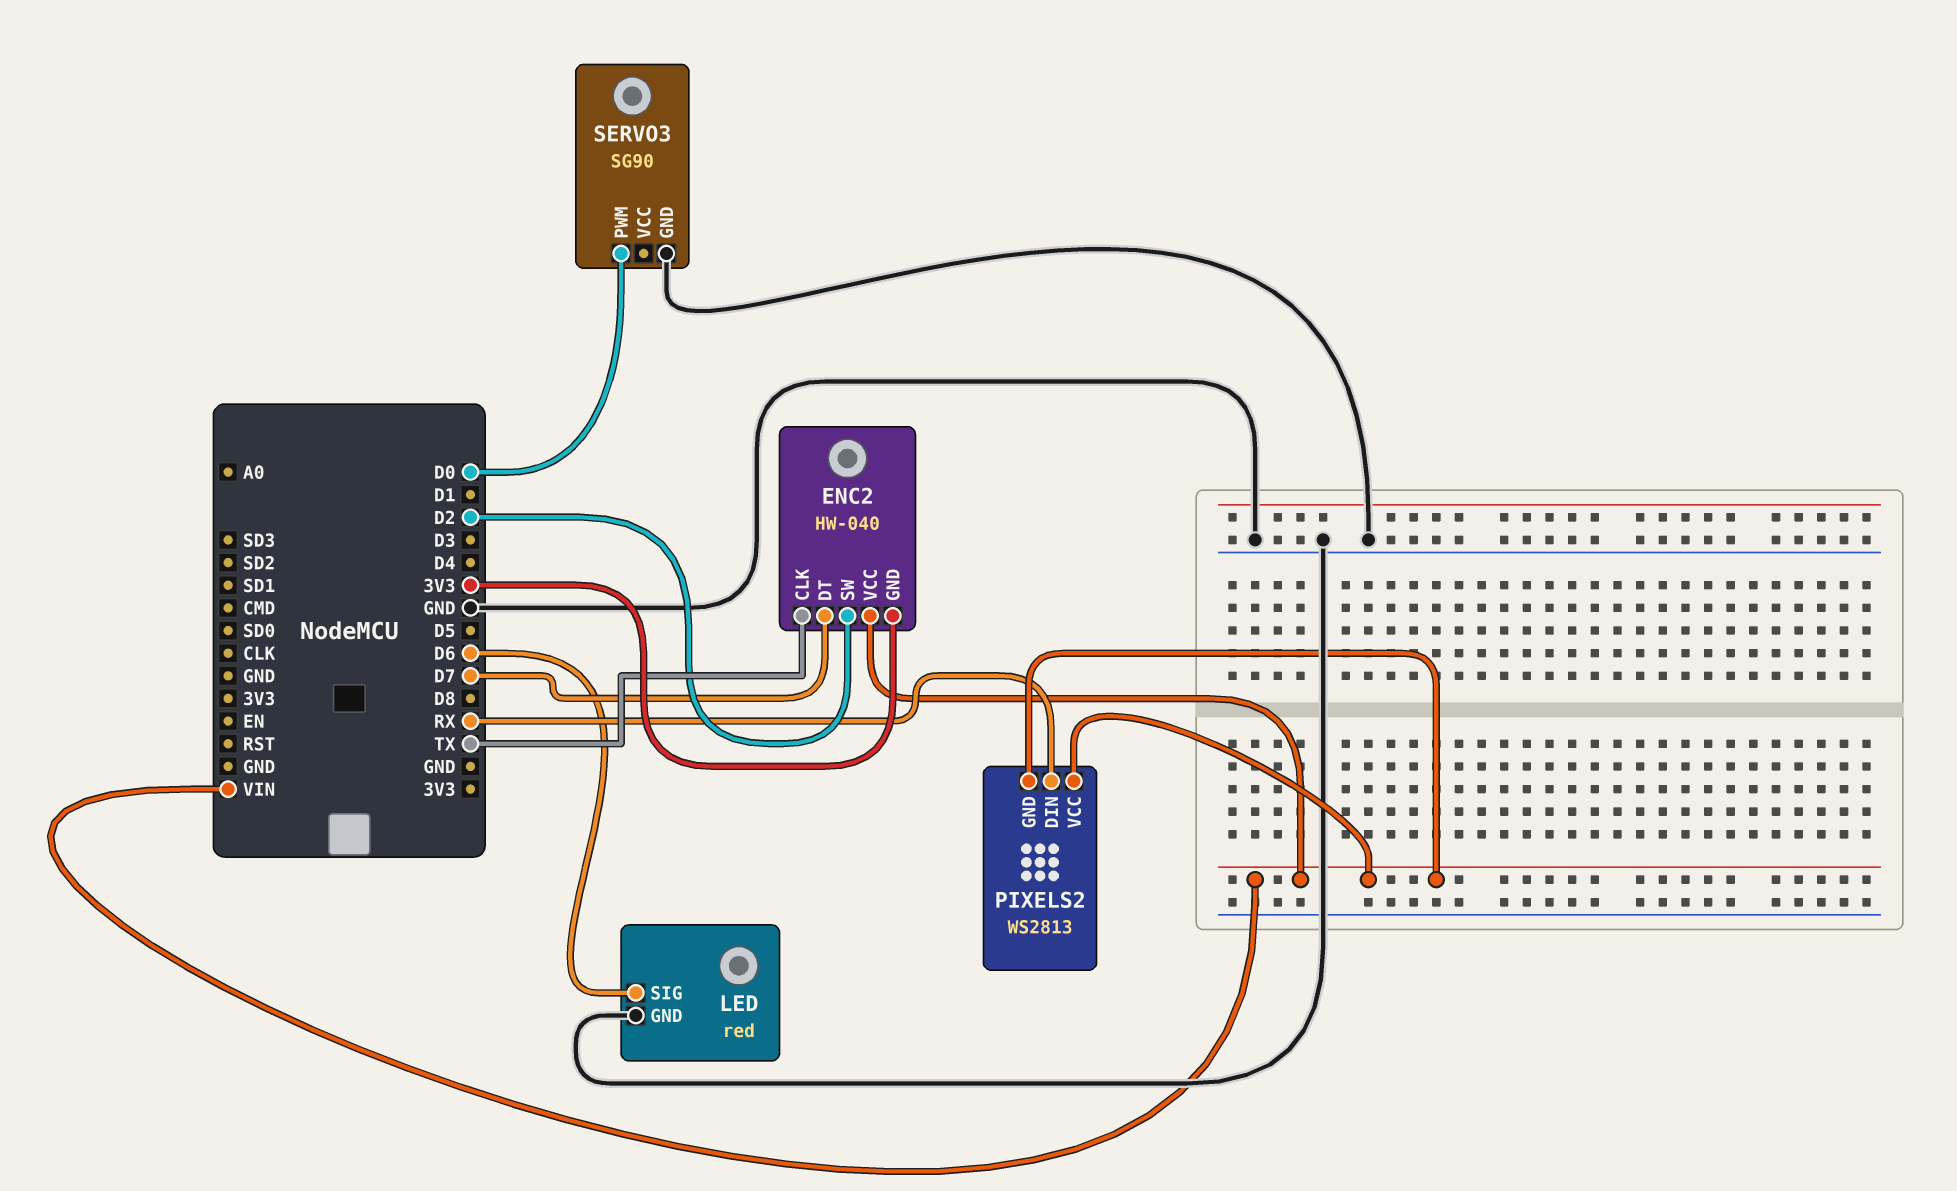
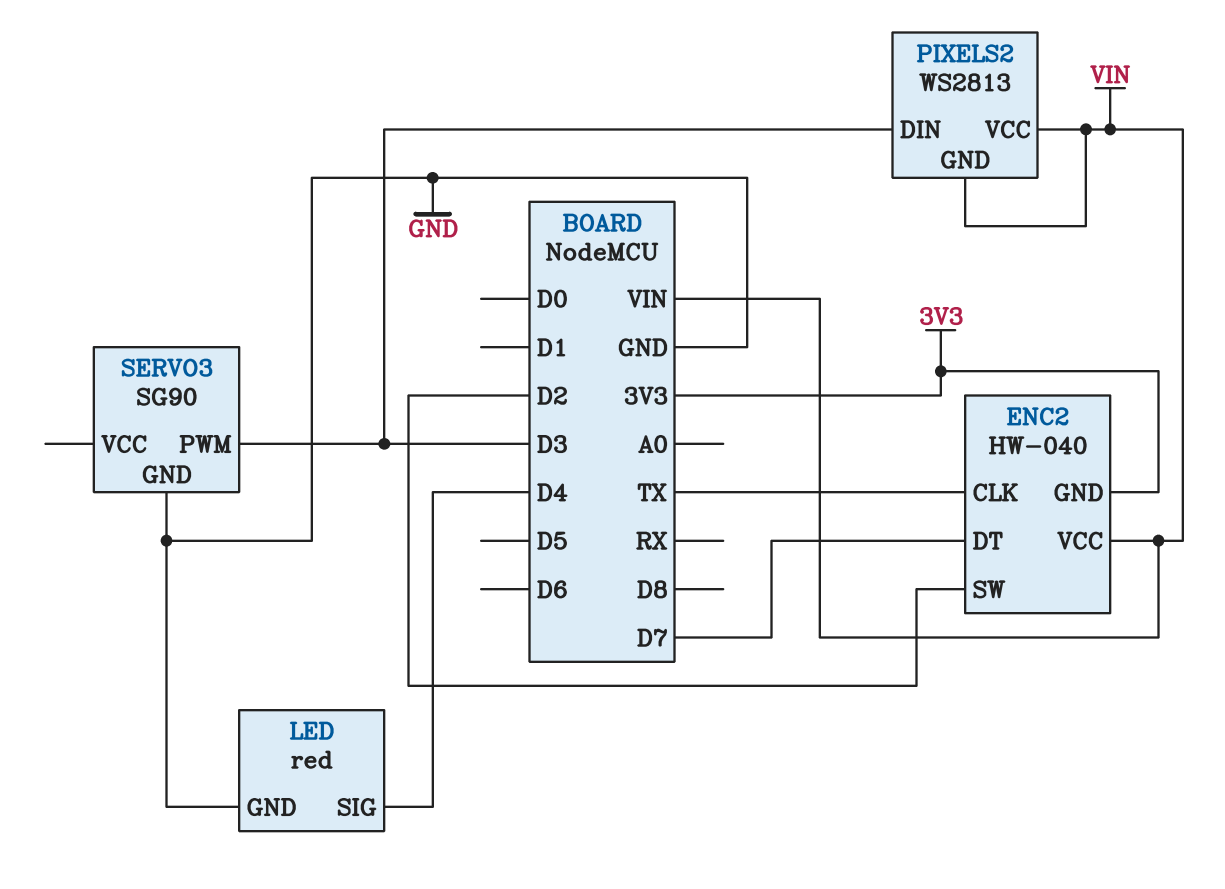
LED pin SIG: D6 -> D4
PIXELS2 pin DIN: RX -> D3
SERVO3 pin PWM: D0 -> D3

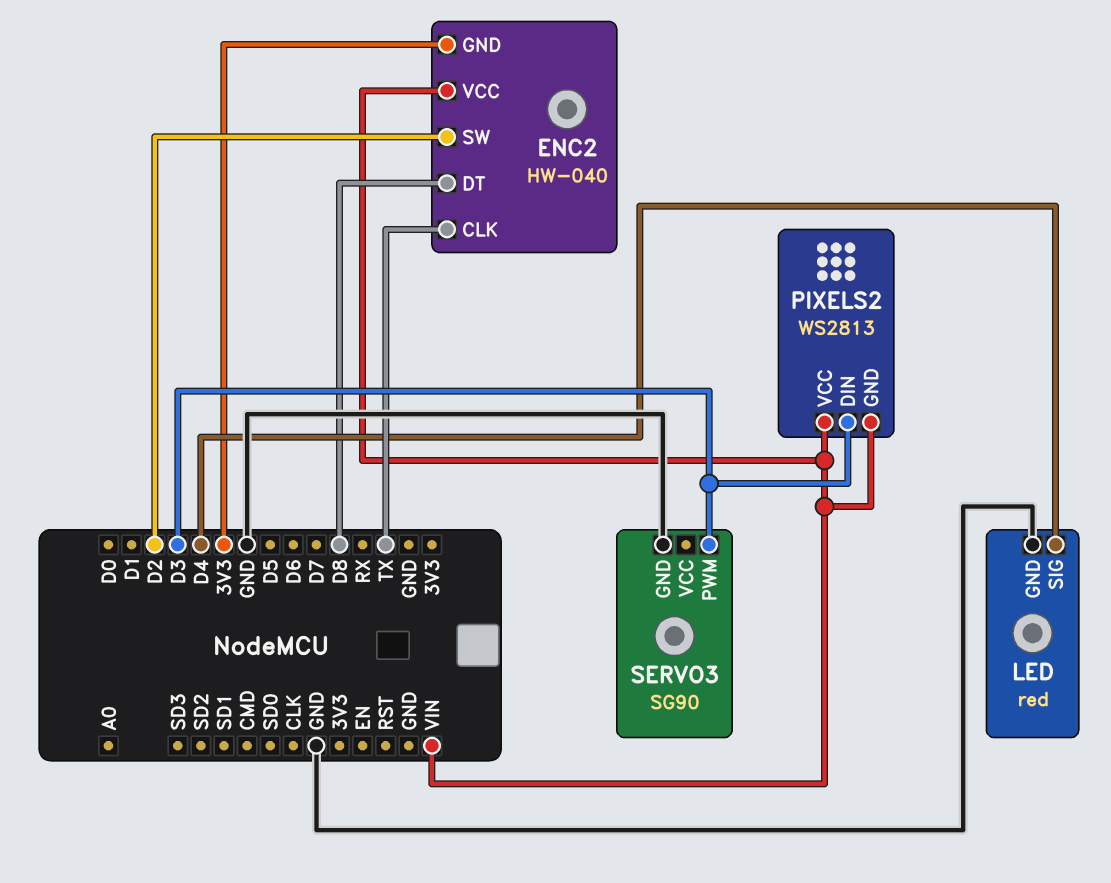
ENC2 pin DT: D7 -> D8

